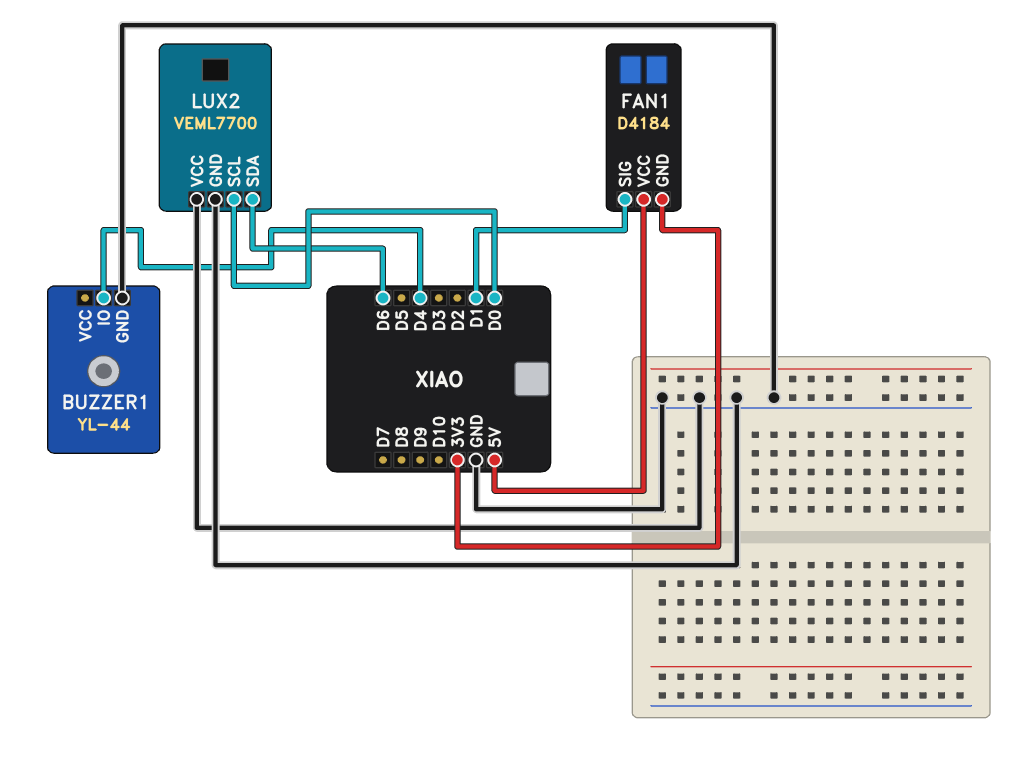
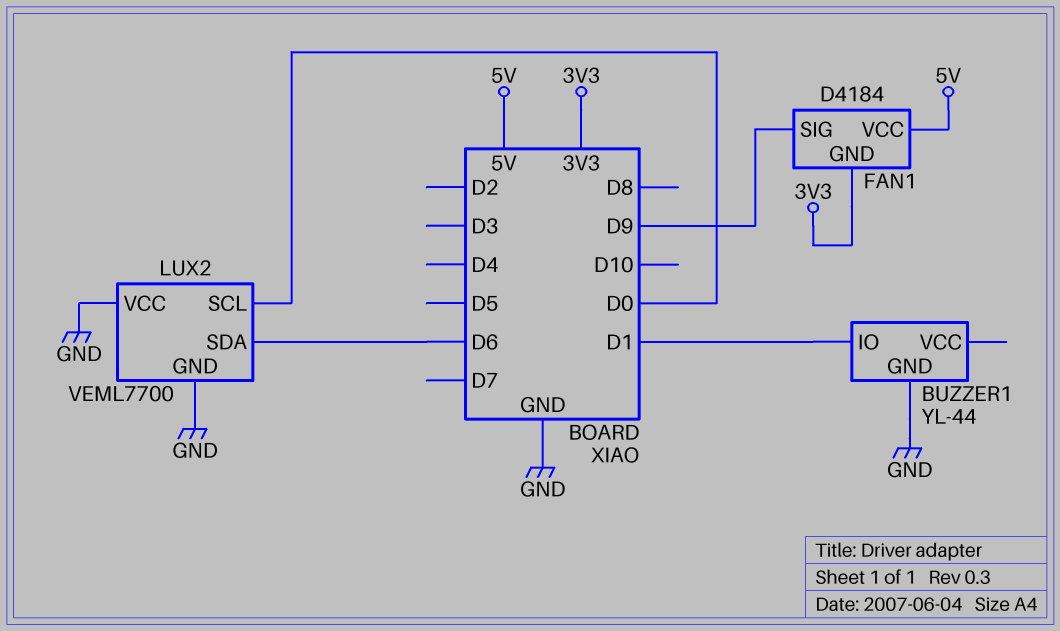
BUZZER1 pin IO: D4 -> D1
FAN1 pin SIG: D1 -> D9

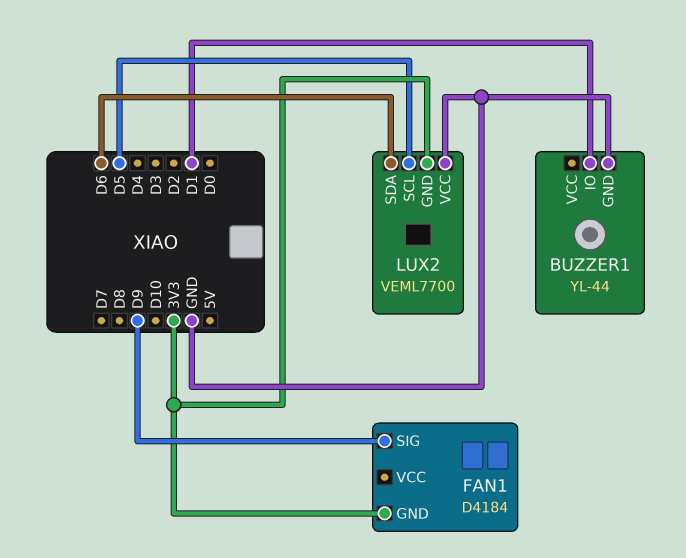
FAN1 pin VCC: 5V -> none
LUX2 pin GND: GND -> 3V3
LUX2 pin SCL: D0 -> D5

